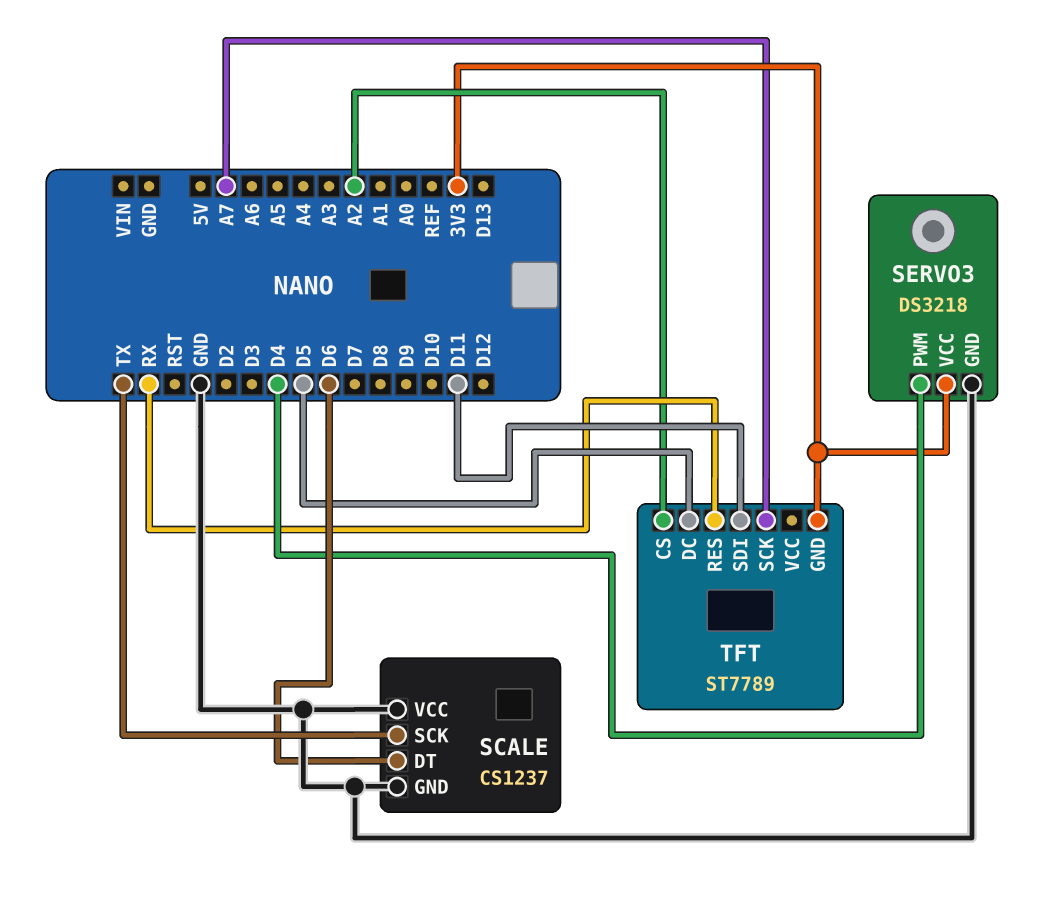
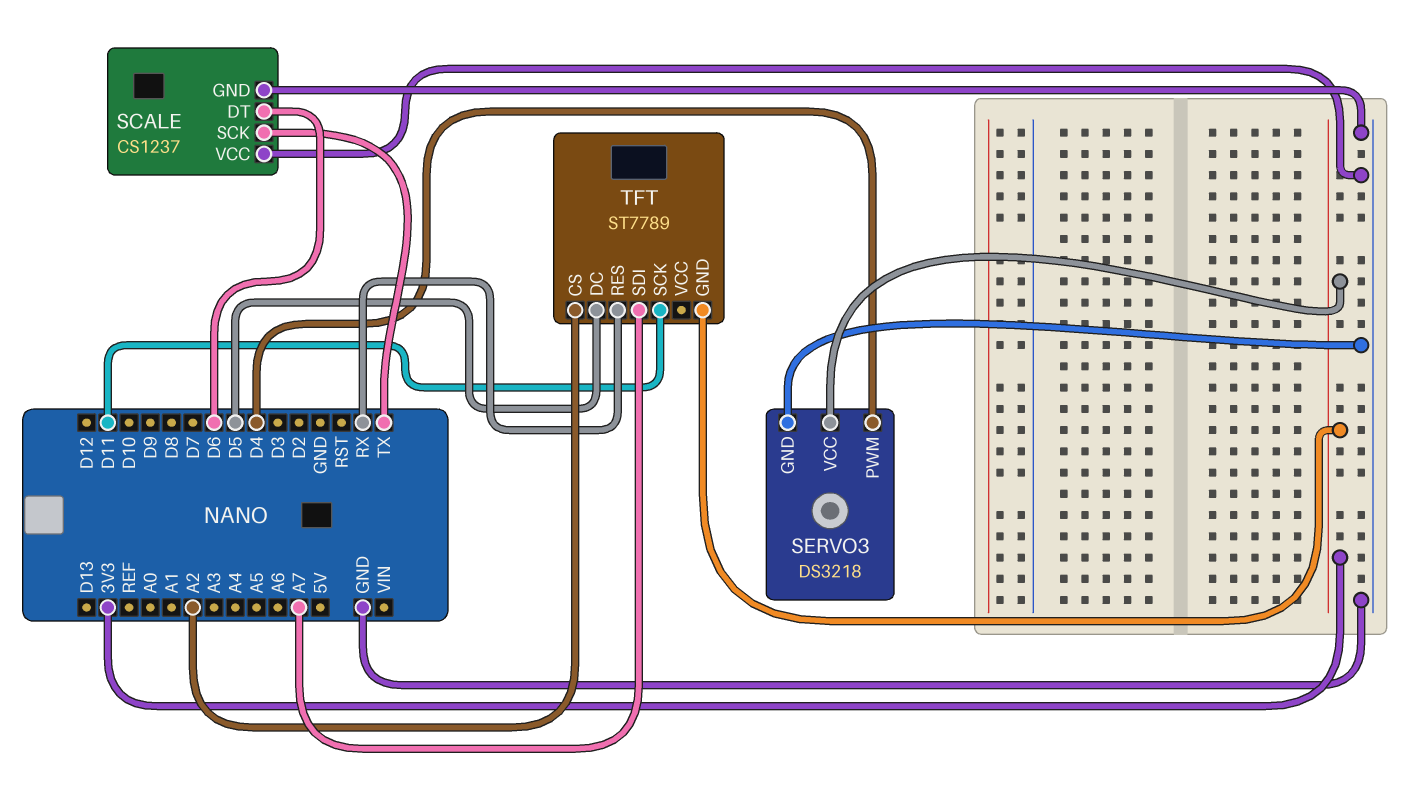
TFT pin SCK: A7 -> D11
TFT pin SDI: D11 -> A7

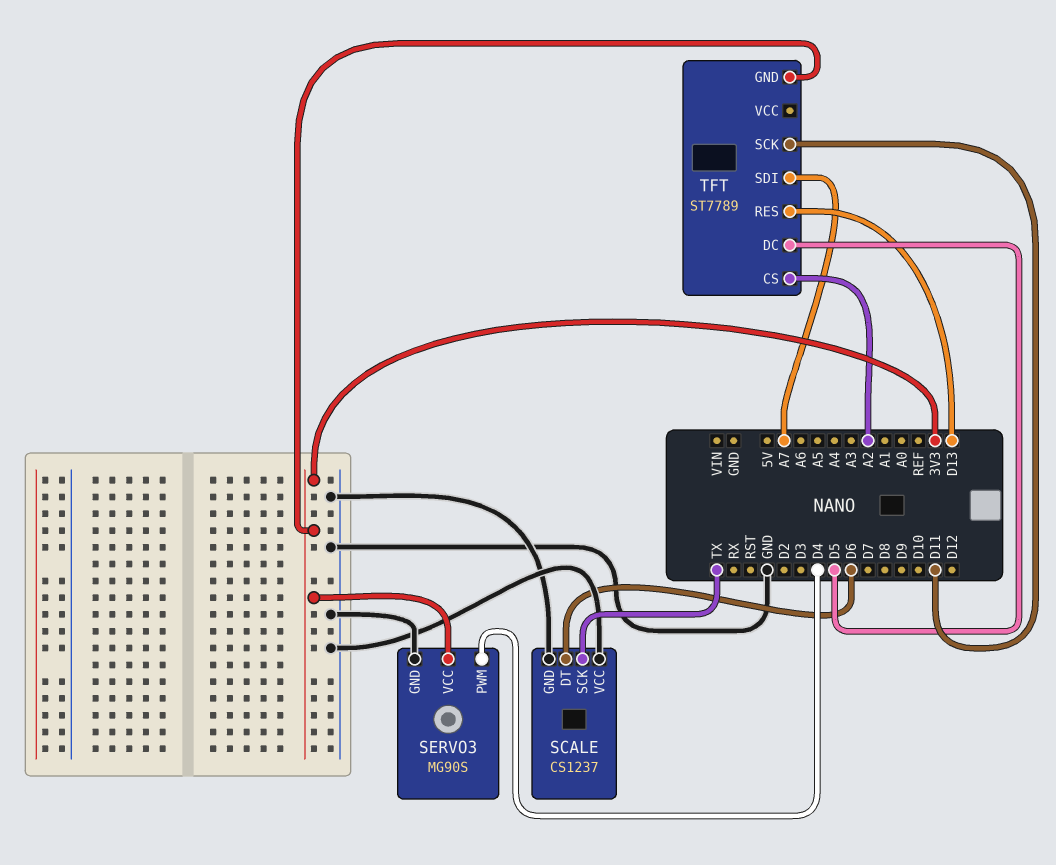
SERVO3: DS3218 -> MG90S
TFT pin RES: RX -> D13

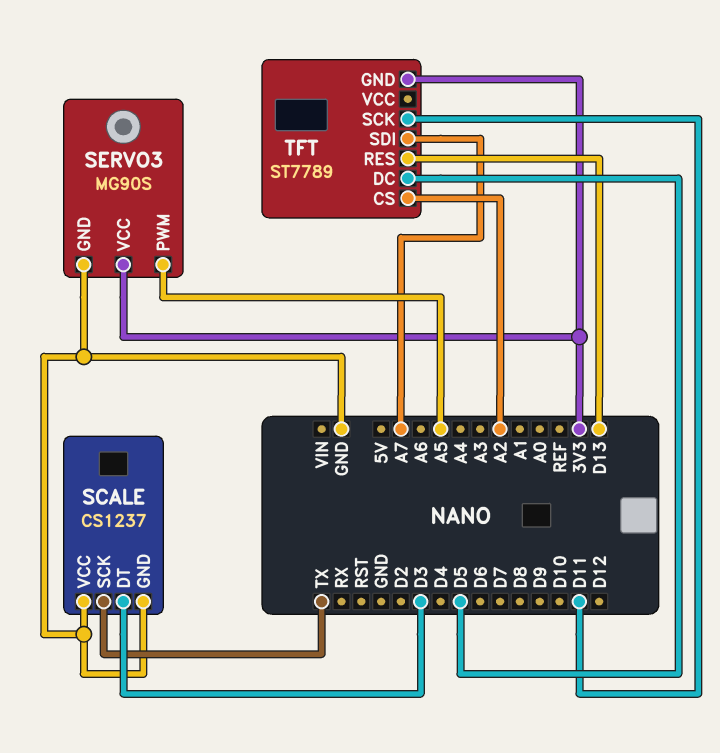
SCALE pin DT: D6 -> D3
SERVO3 pin PWM: D4 -> A5

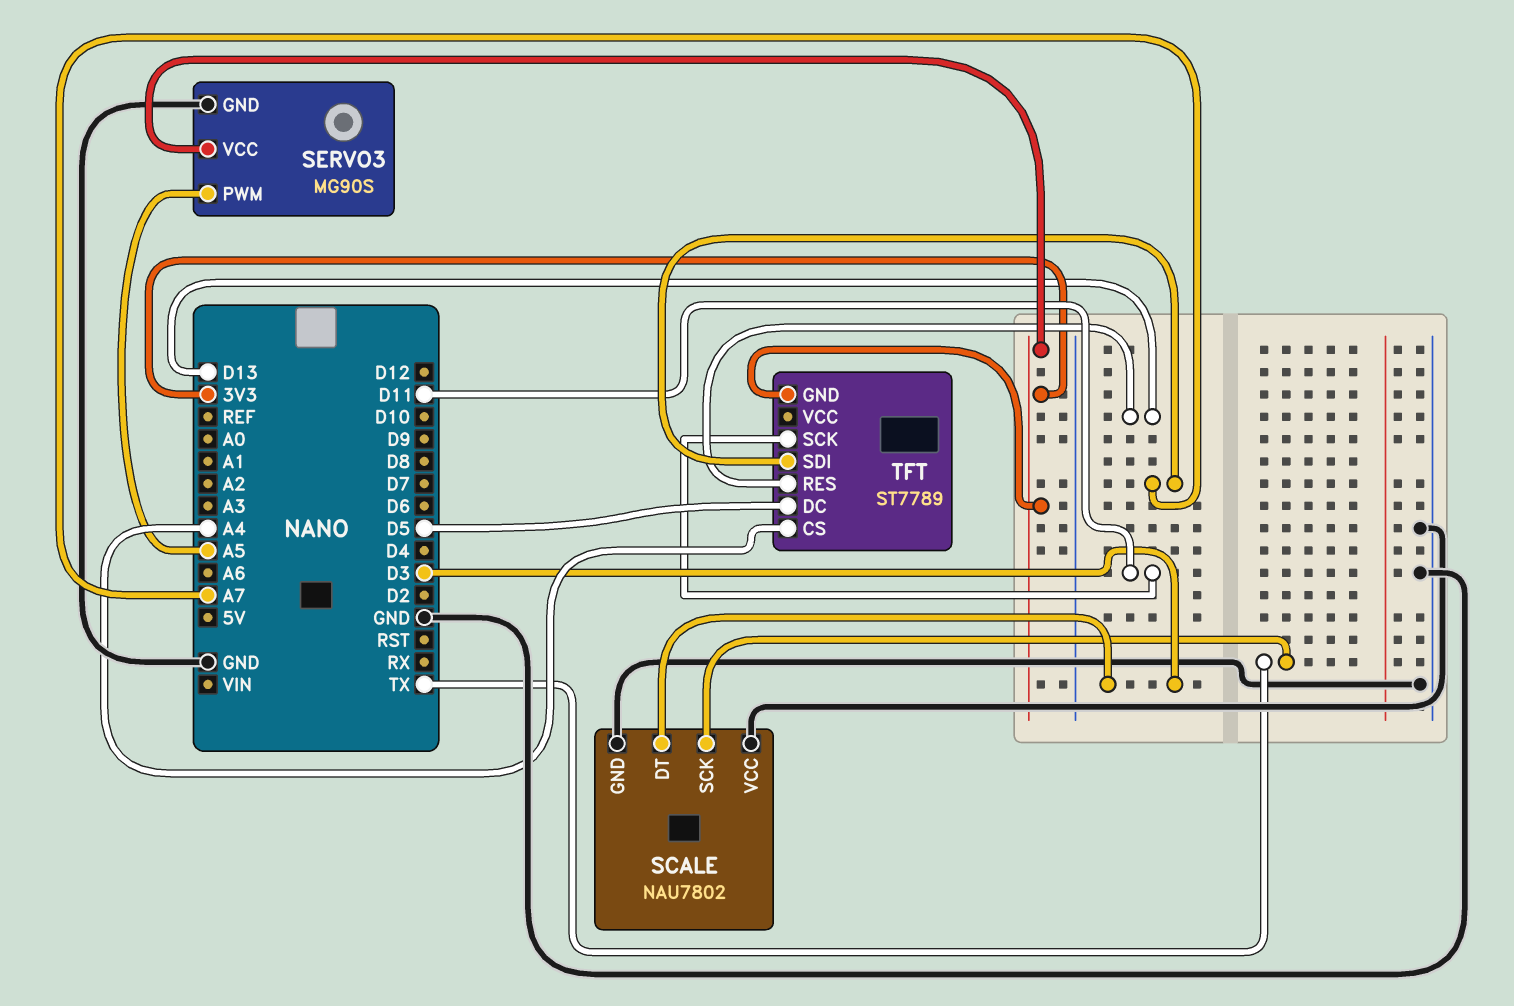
SCALE: CS1237 -> NAU7802
TFT pin CS: A2 -> A4

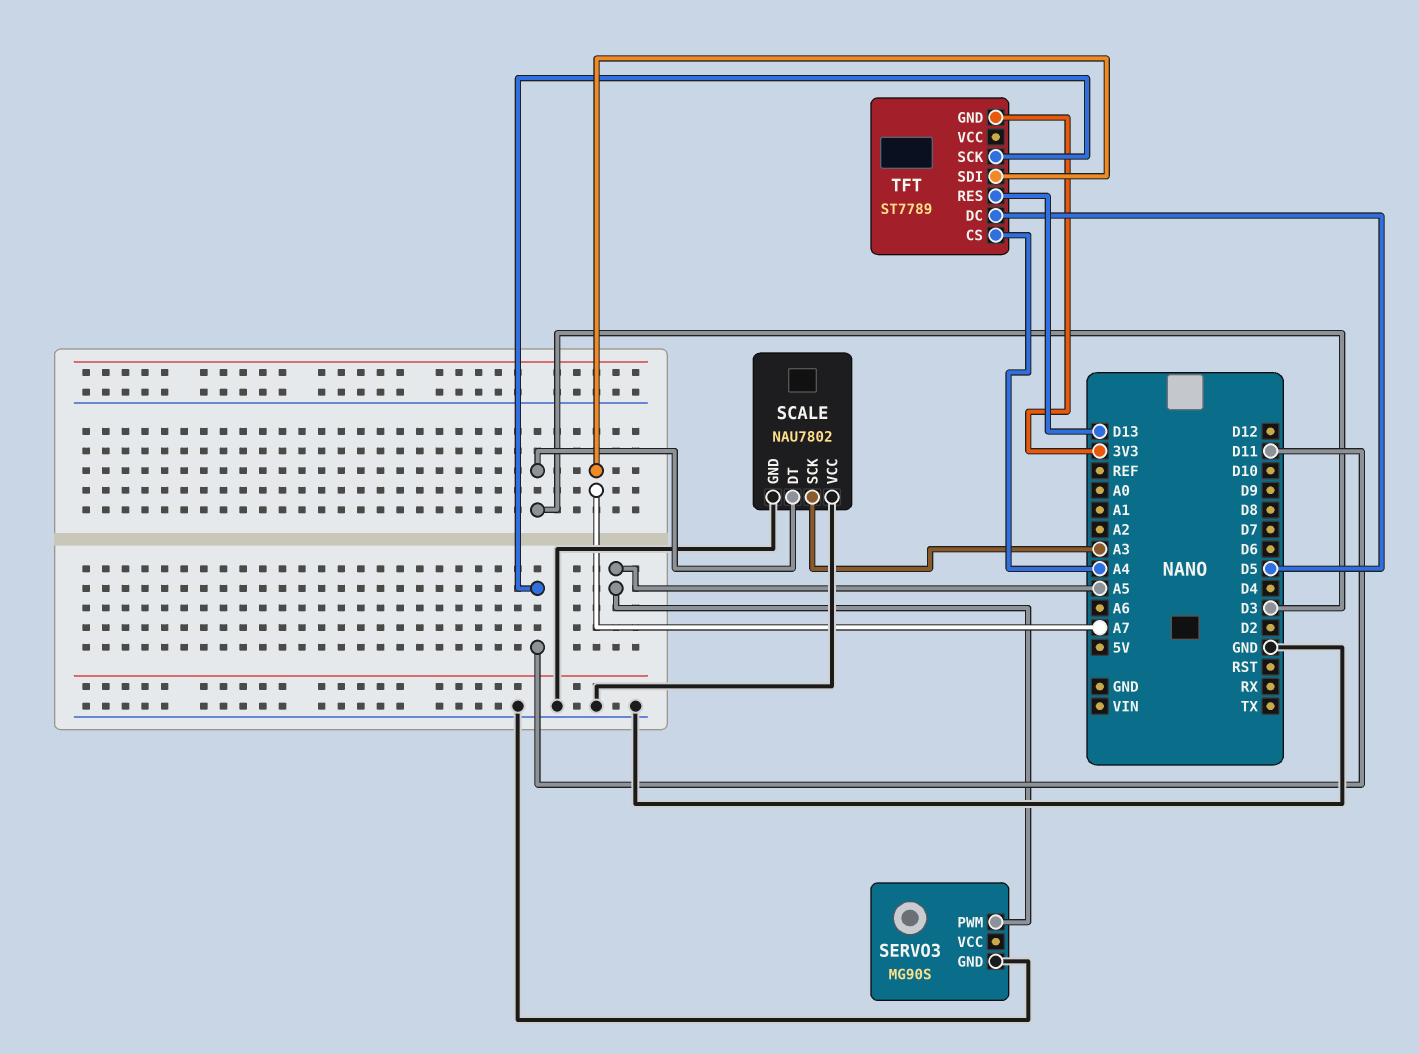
SCALE pin SCK: TX -> A3
SERVO3 pin VCC: 3V3 -> none

